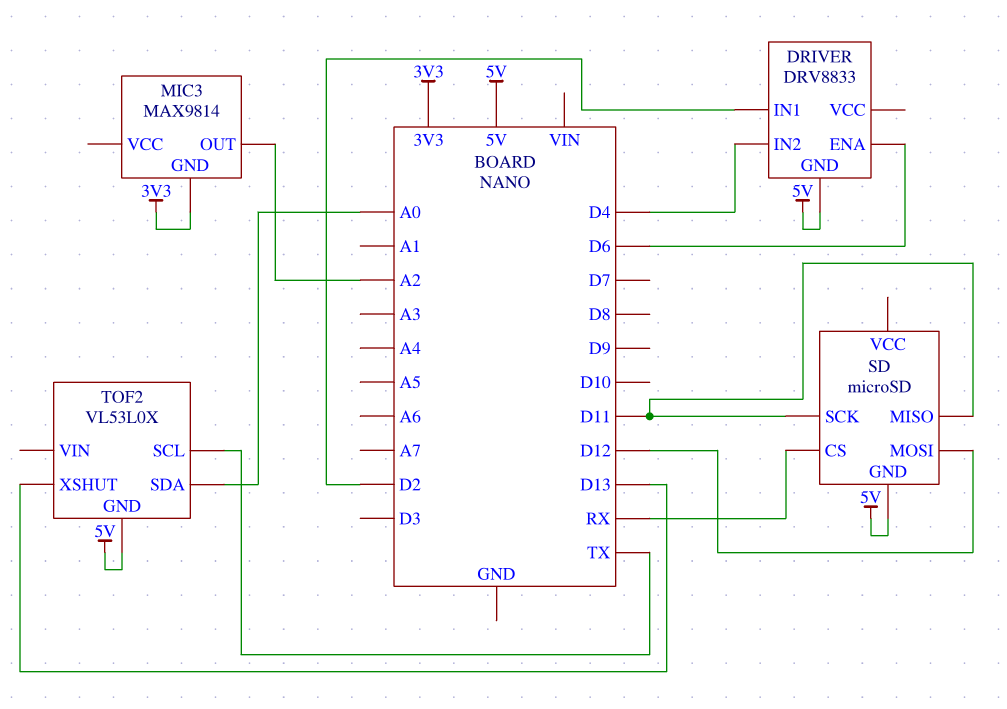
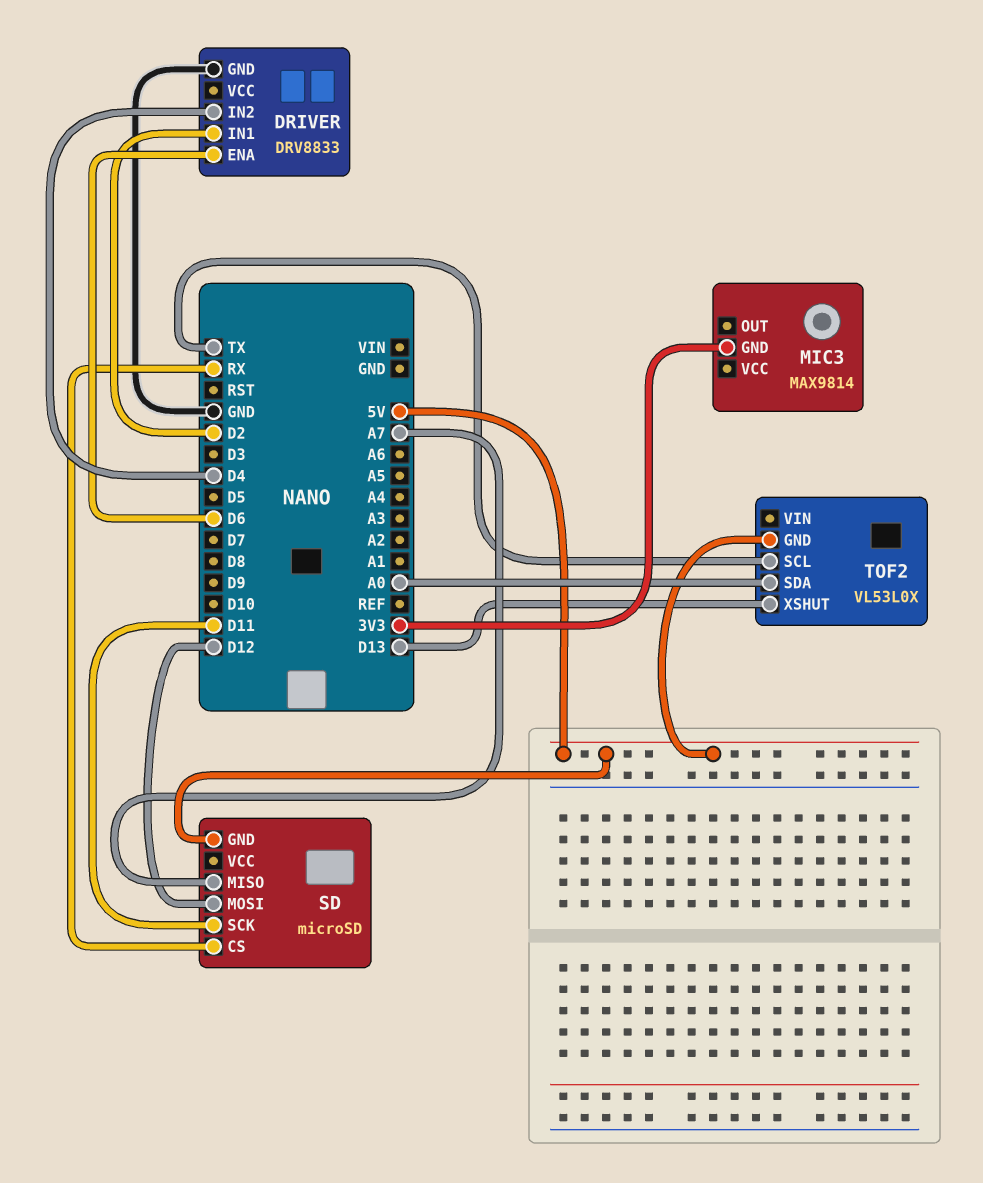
DRIVER pin GND: 5V -> GND
MIC3 pin OUT: A2 -> none
SD pin MISO: D11 -> A7

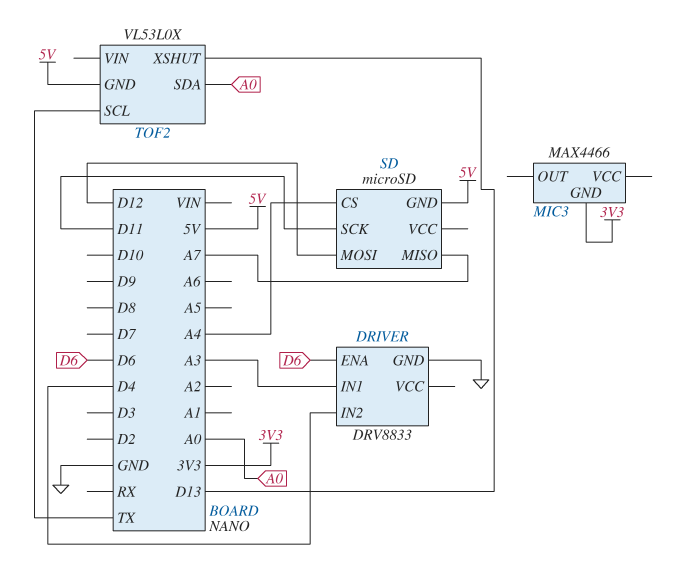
DRIVER pin IN1: D2 -> A3
MIC3: MAX9814 -> MAX4466
SD pin CS: RX -> A4

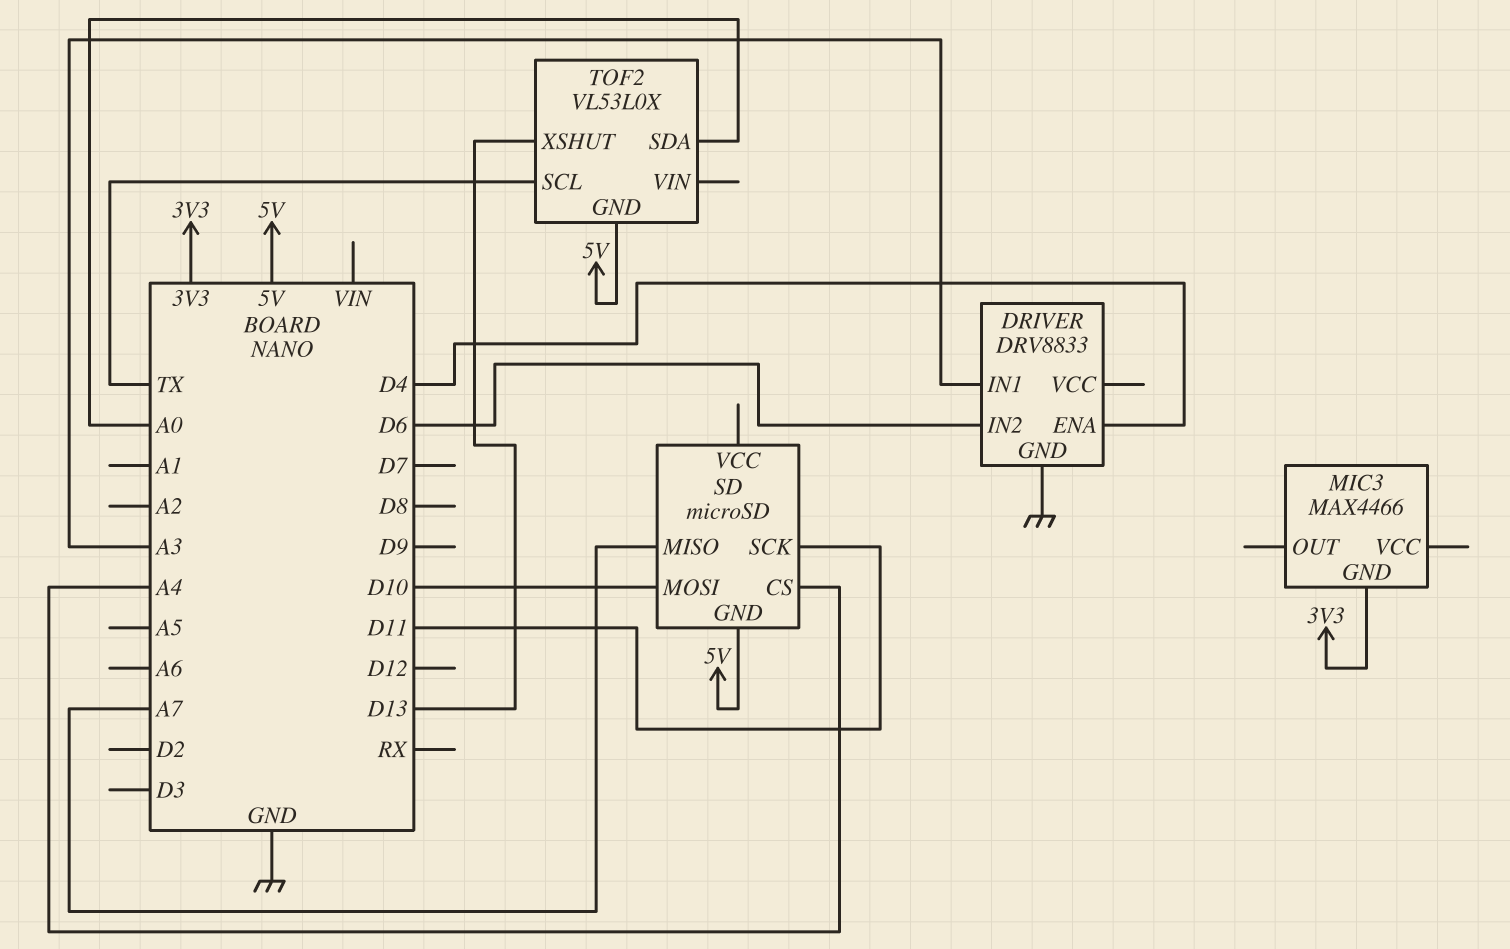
DRIVER pin ENA: D6 -> D4
DRIVER pin IN2: D4 -> D6
SD pin MOSI: D12 -> D10

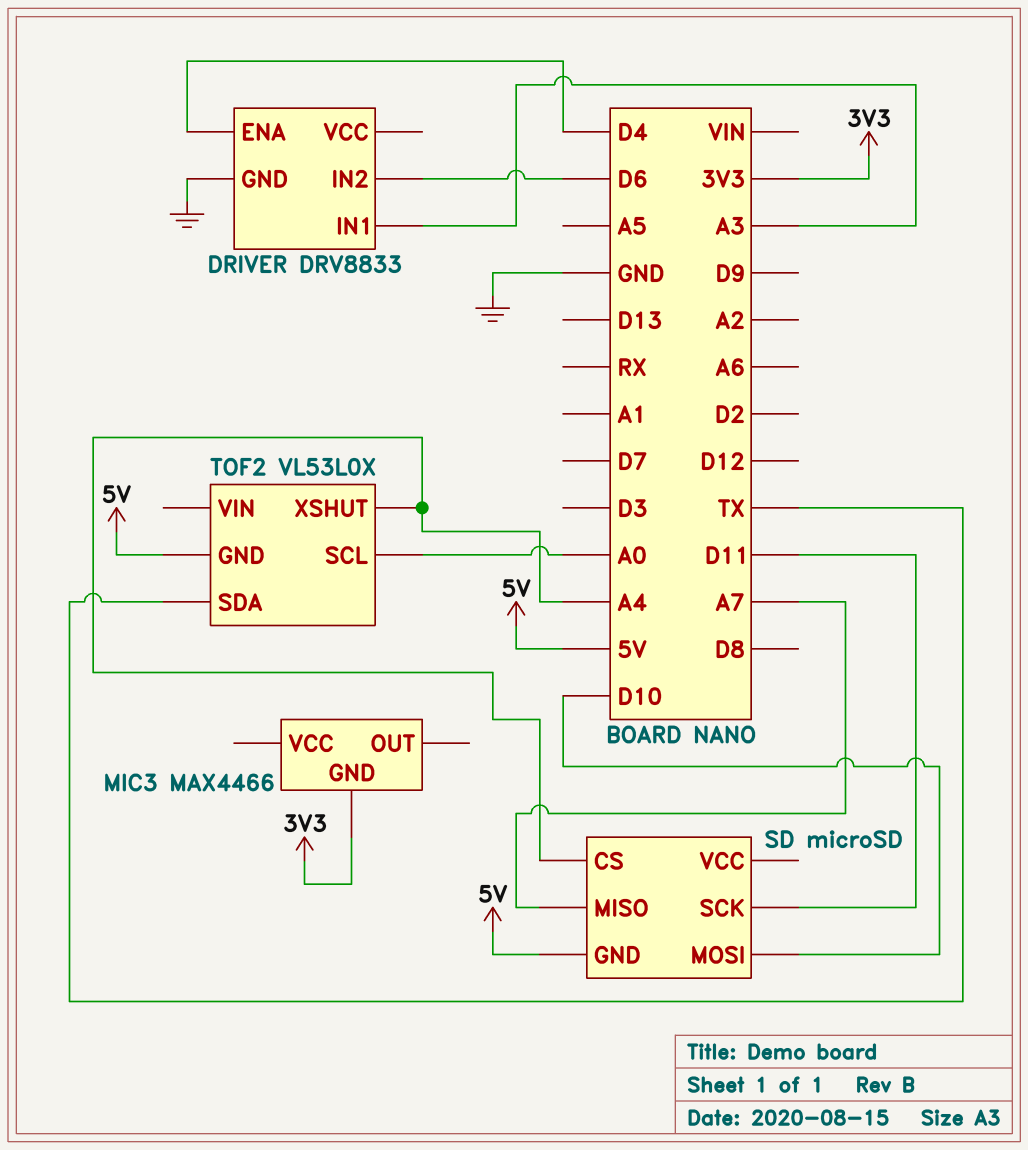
TOF2 pin SCL: TX -> A0
TOF2 pin SDA: A0 -> TX
TOF2 pin XSHUT: D13 -> A4

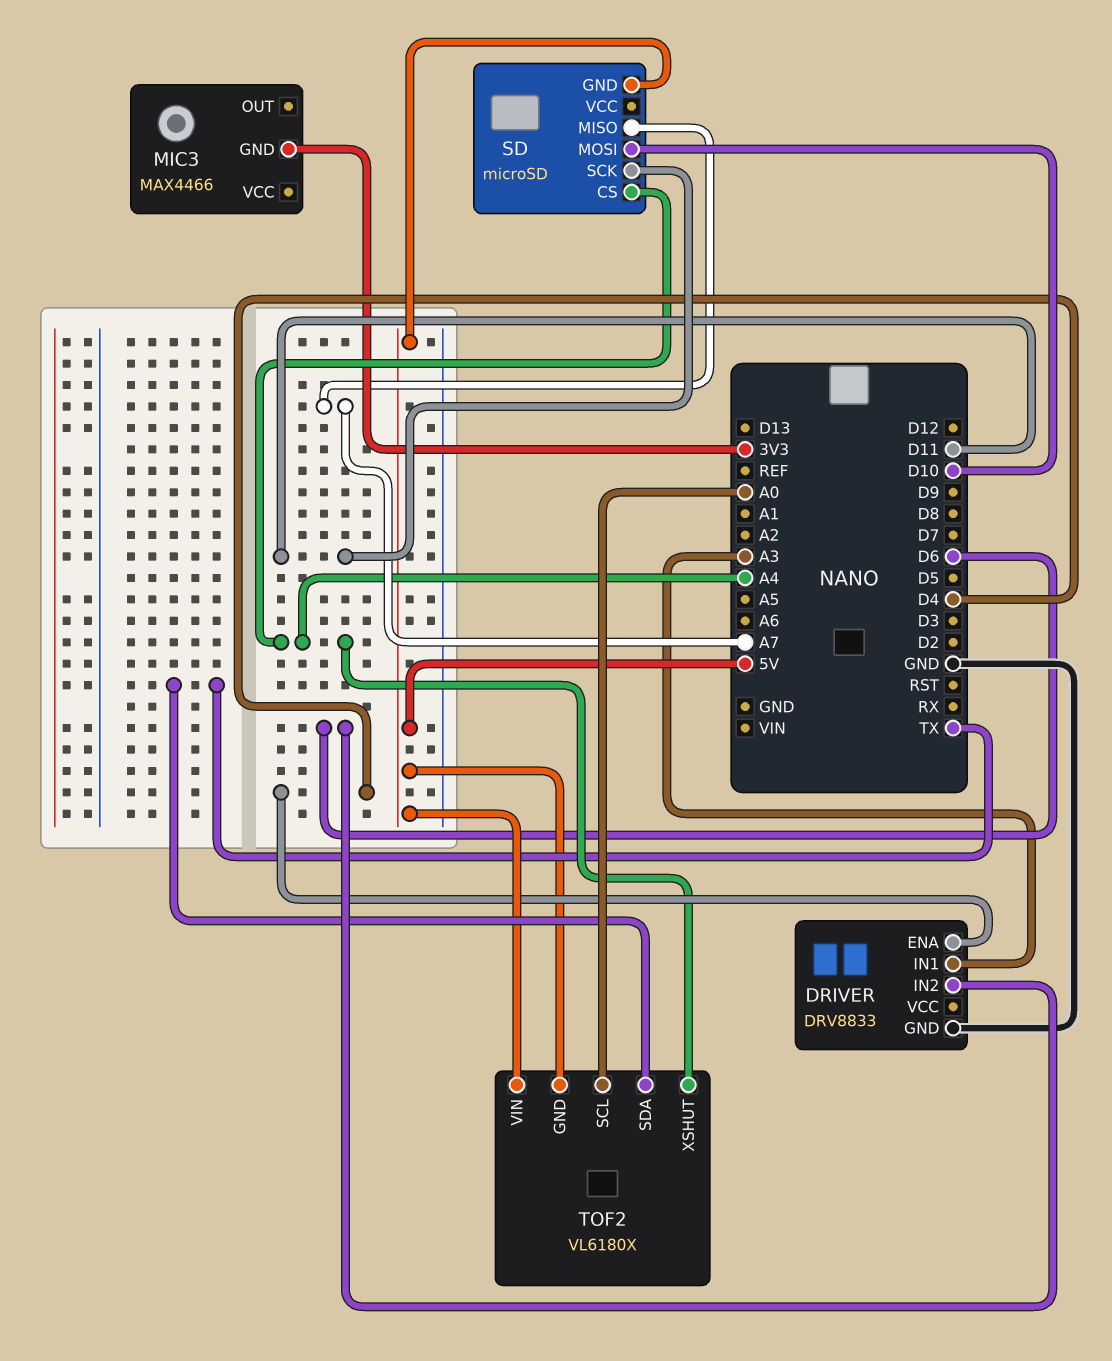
TOF2: VL53L0X -> VL6180X
TOF2 pin VIN: none -> 5V

